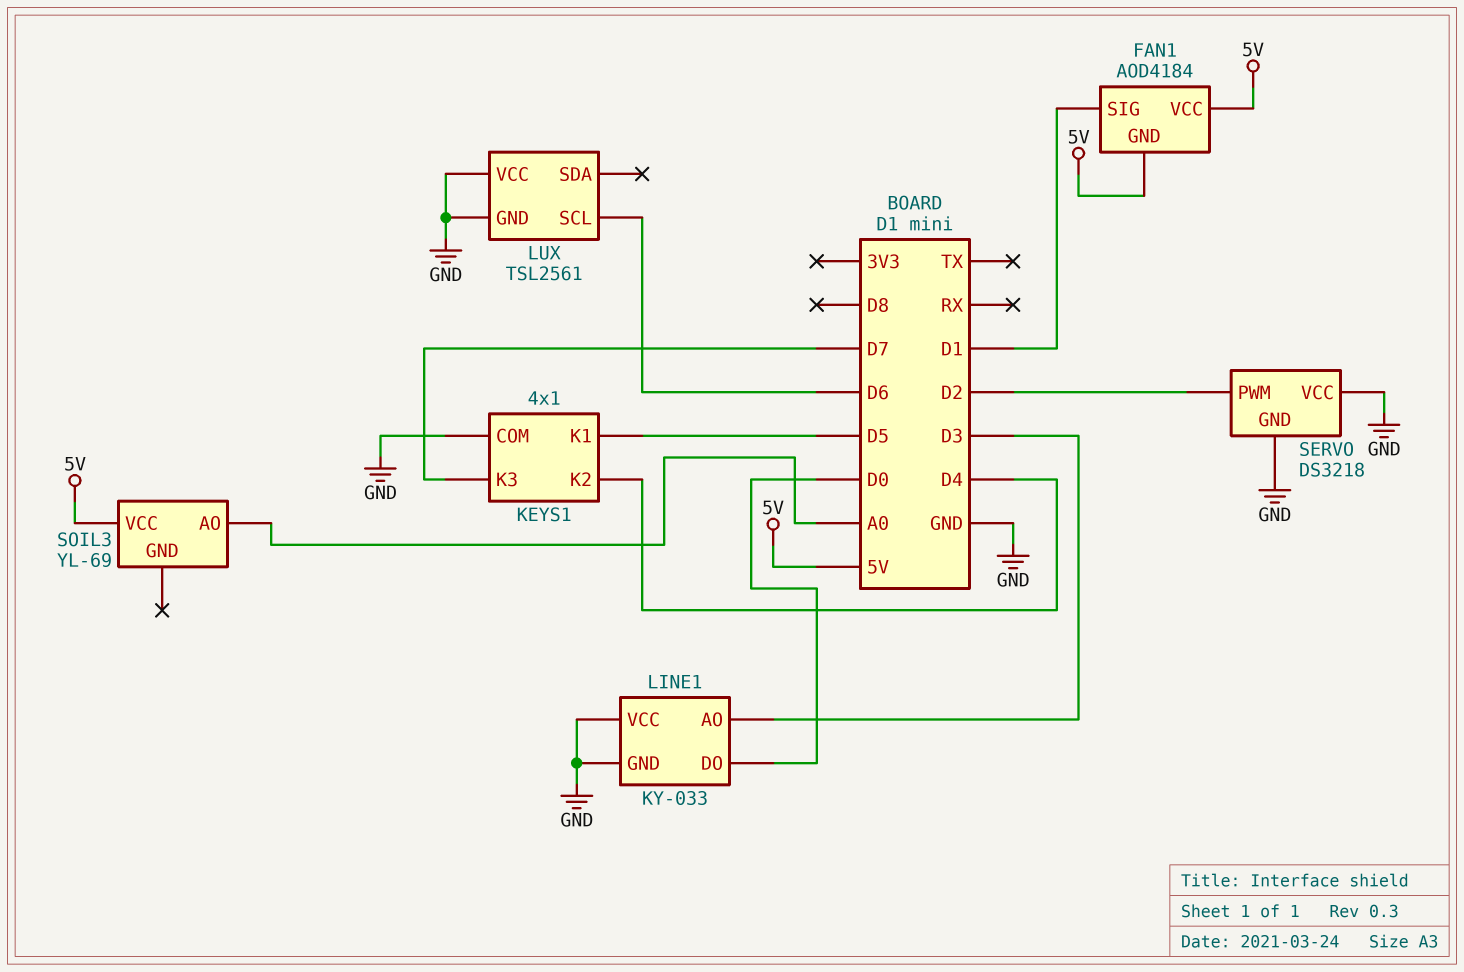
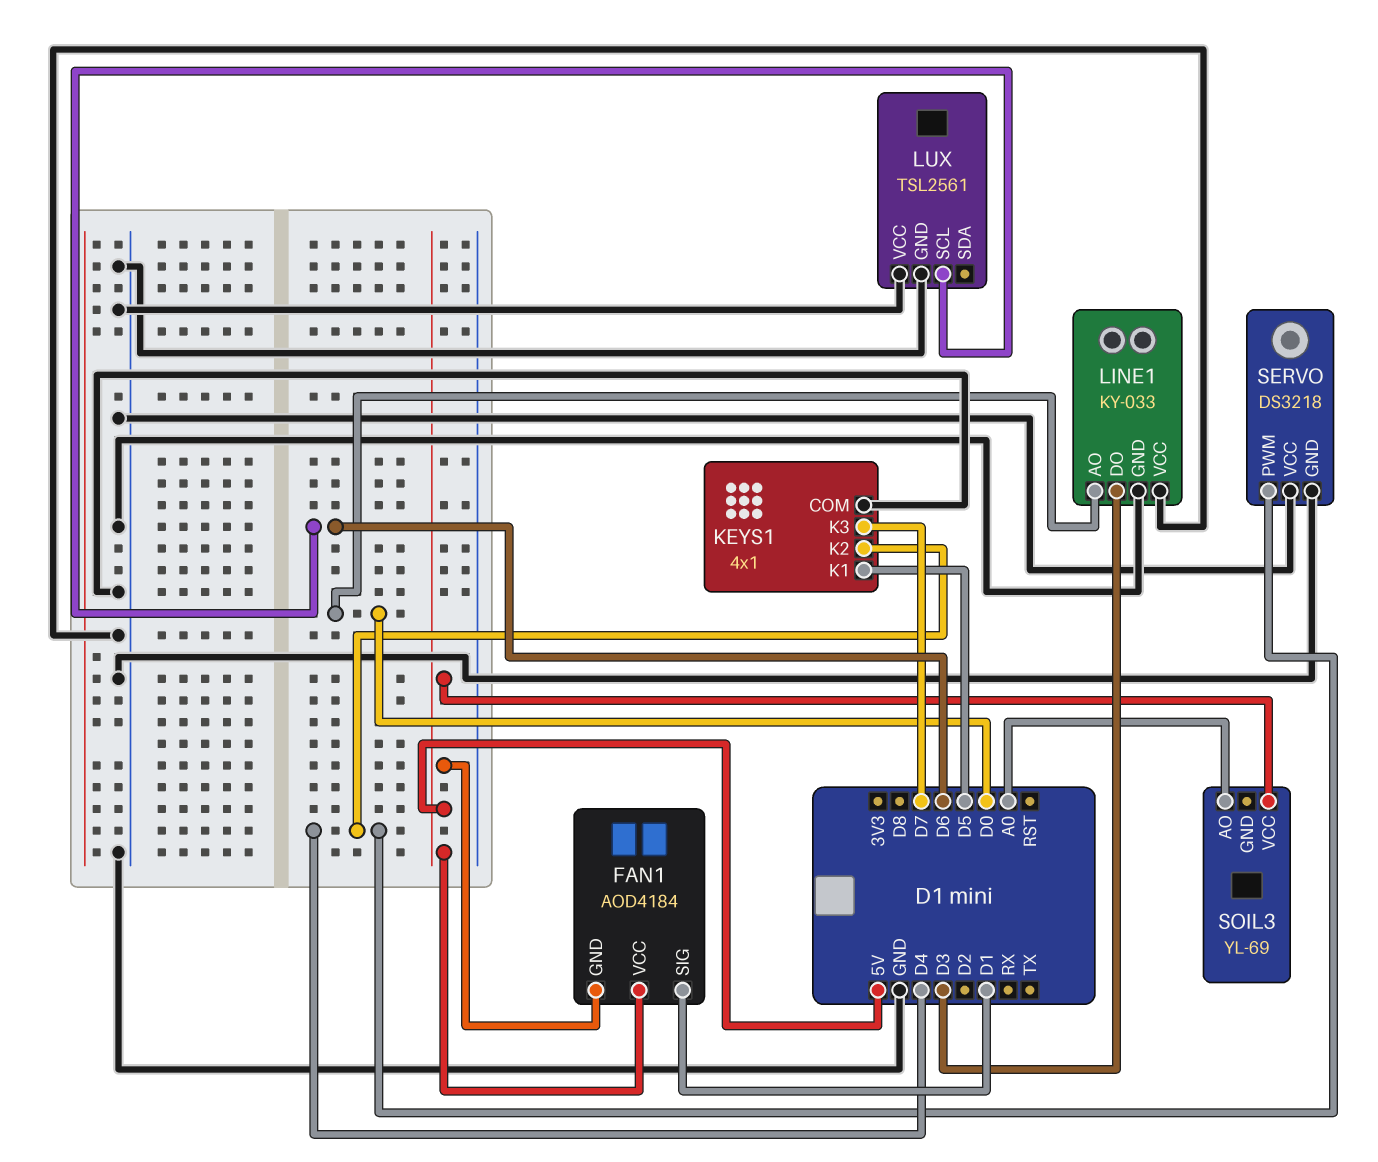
LINE1 pin AO: D3 -> D0
LINE1 pin DO: D0 -> D3
SERVO pin PWM: D2 -> D4

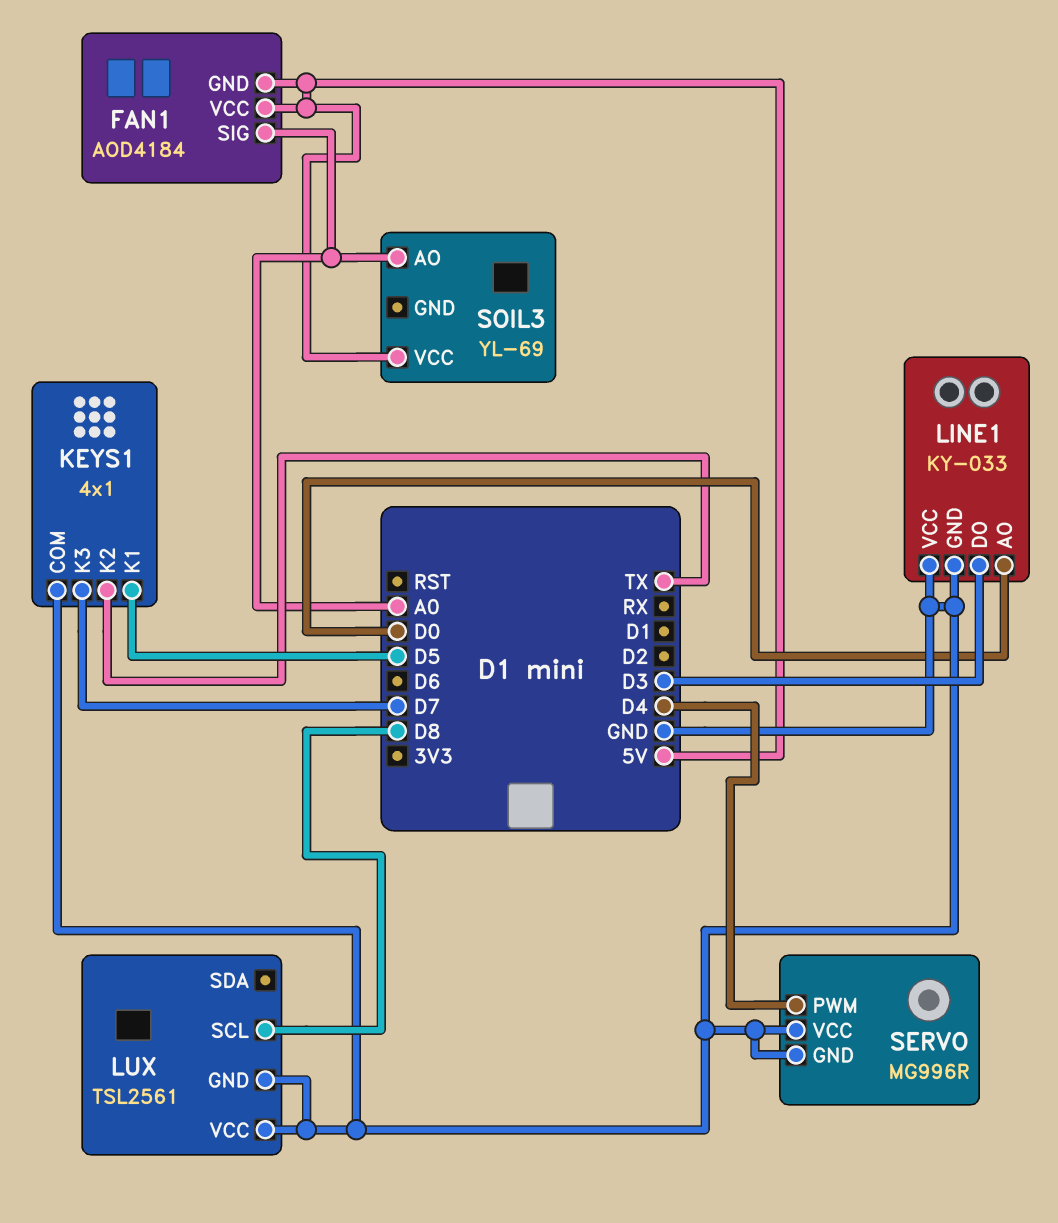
FAN1 pin SIG: D1 -> A0
KEYS1 pin K2: D4 -> TX
LUX pin SCL: D6 -> D8
SERVO: DS3218 -> MG996R

